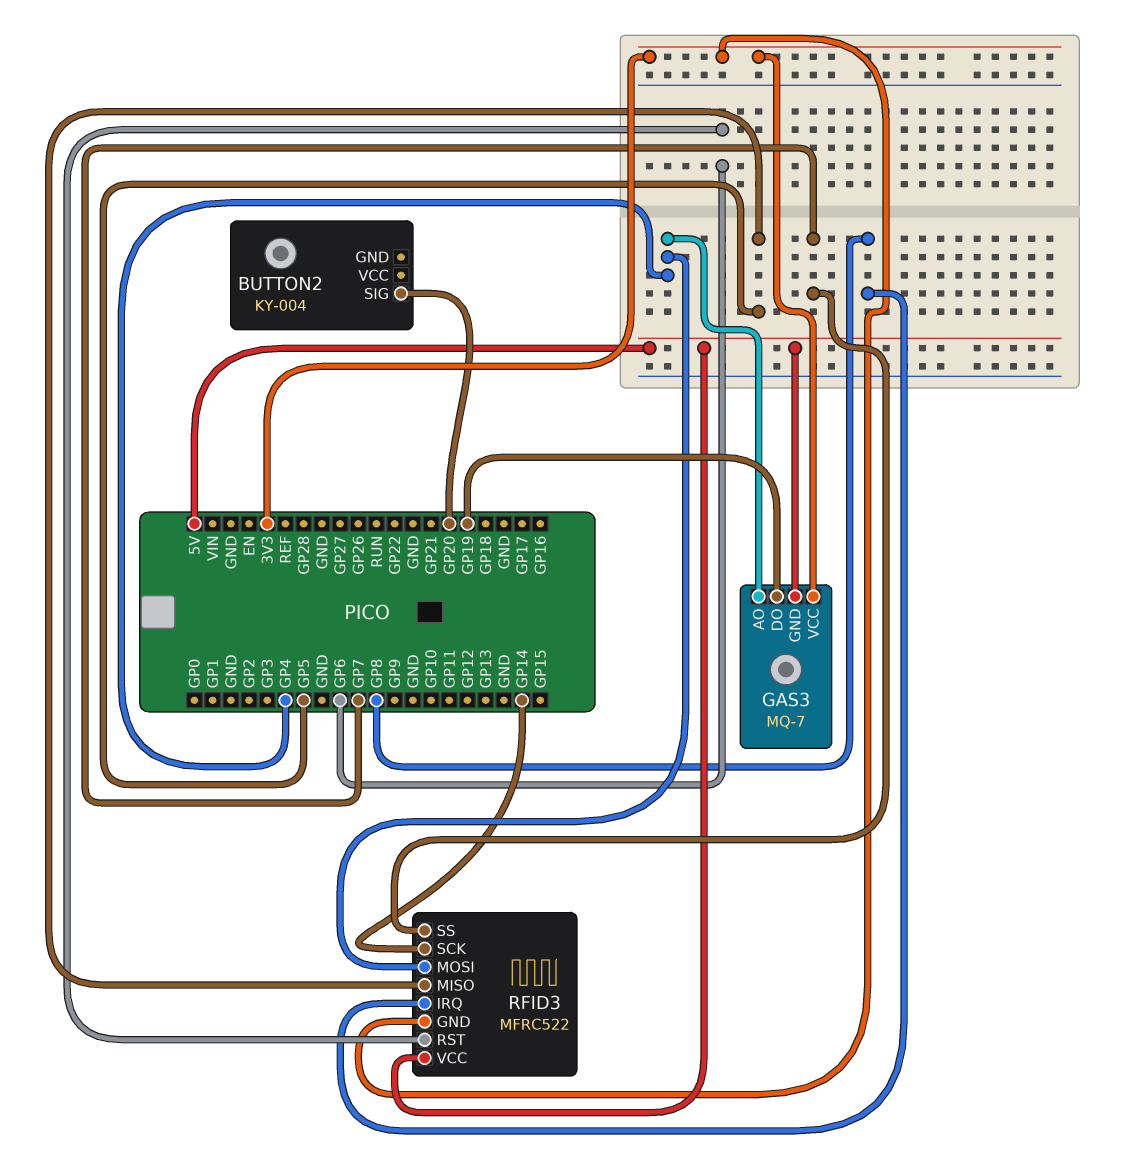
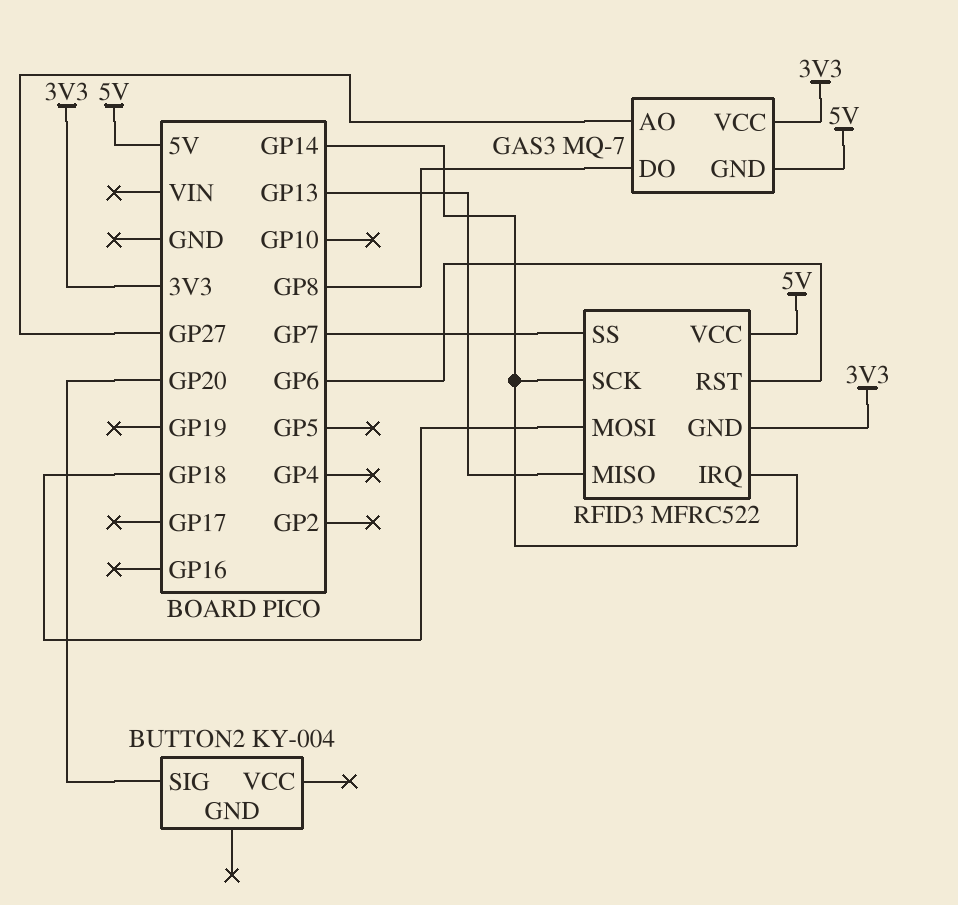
GAS3 pin AO: GP4 -> GP27
GAS3 pin DO: GP19 -> GP8
RFID3 pin IRQ: GP8 -> GP14
RFID3 pin MISO: GP5 -> GP13
RFID3 pin MOSI: GP4 -> GP18

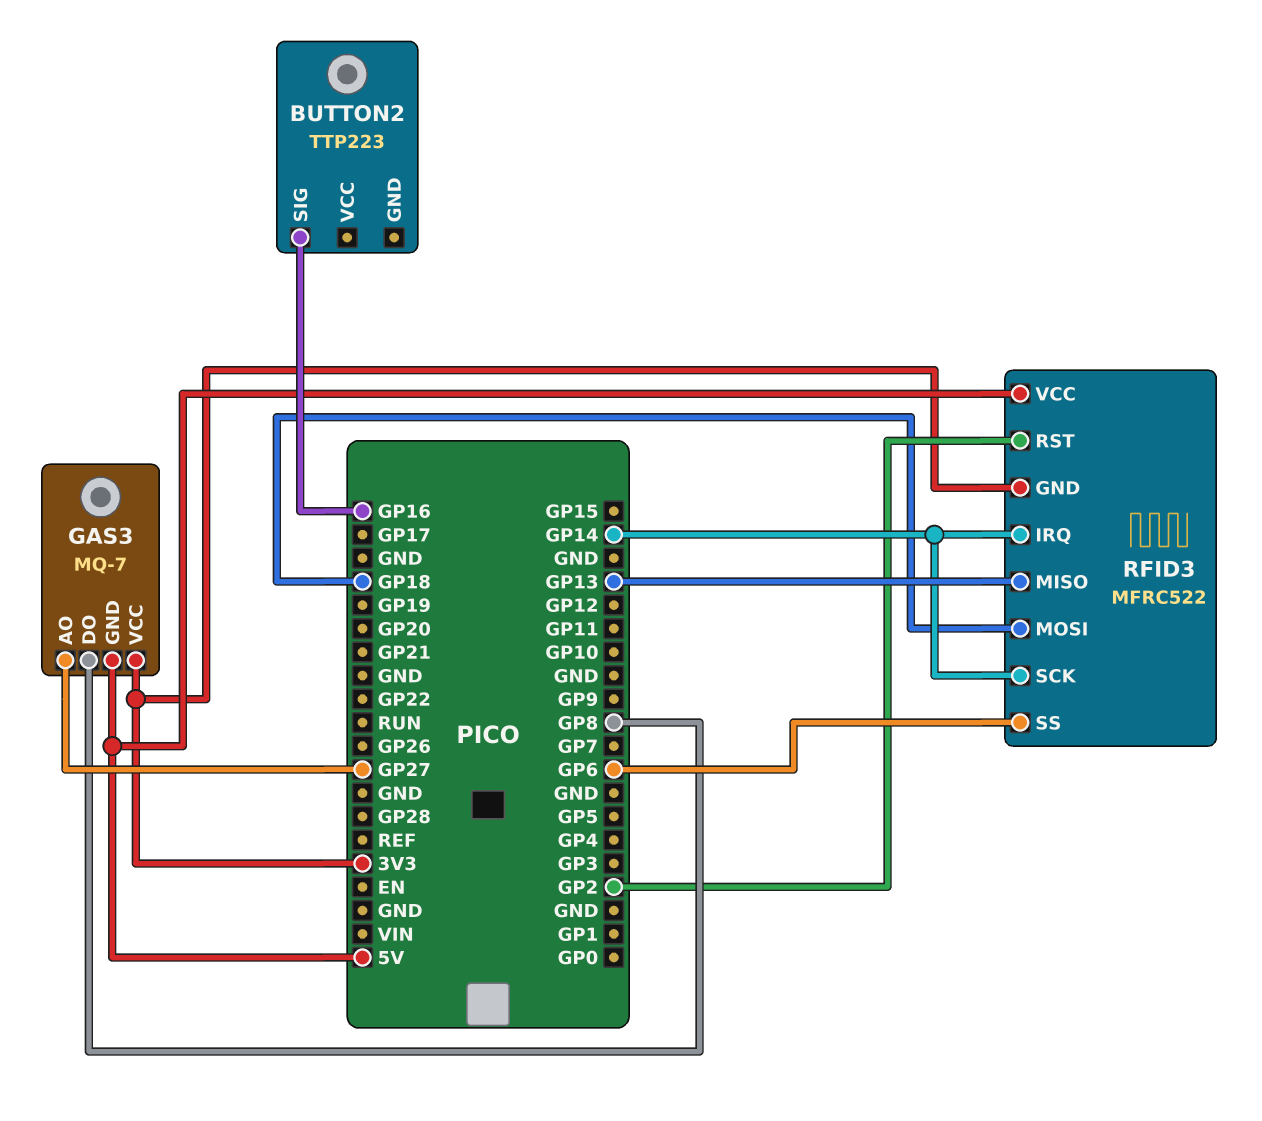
BUTTON2: KY-004 -> TTP223
BUTTON2 pin SIG: GP20 -> GP16
RFID3 pin RST: GP6 -> GP2
RFID3 pin SS: GP7 -> GP6

